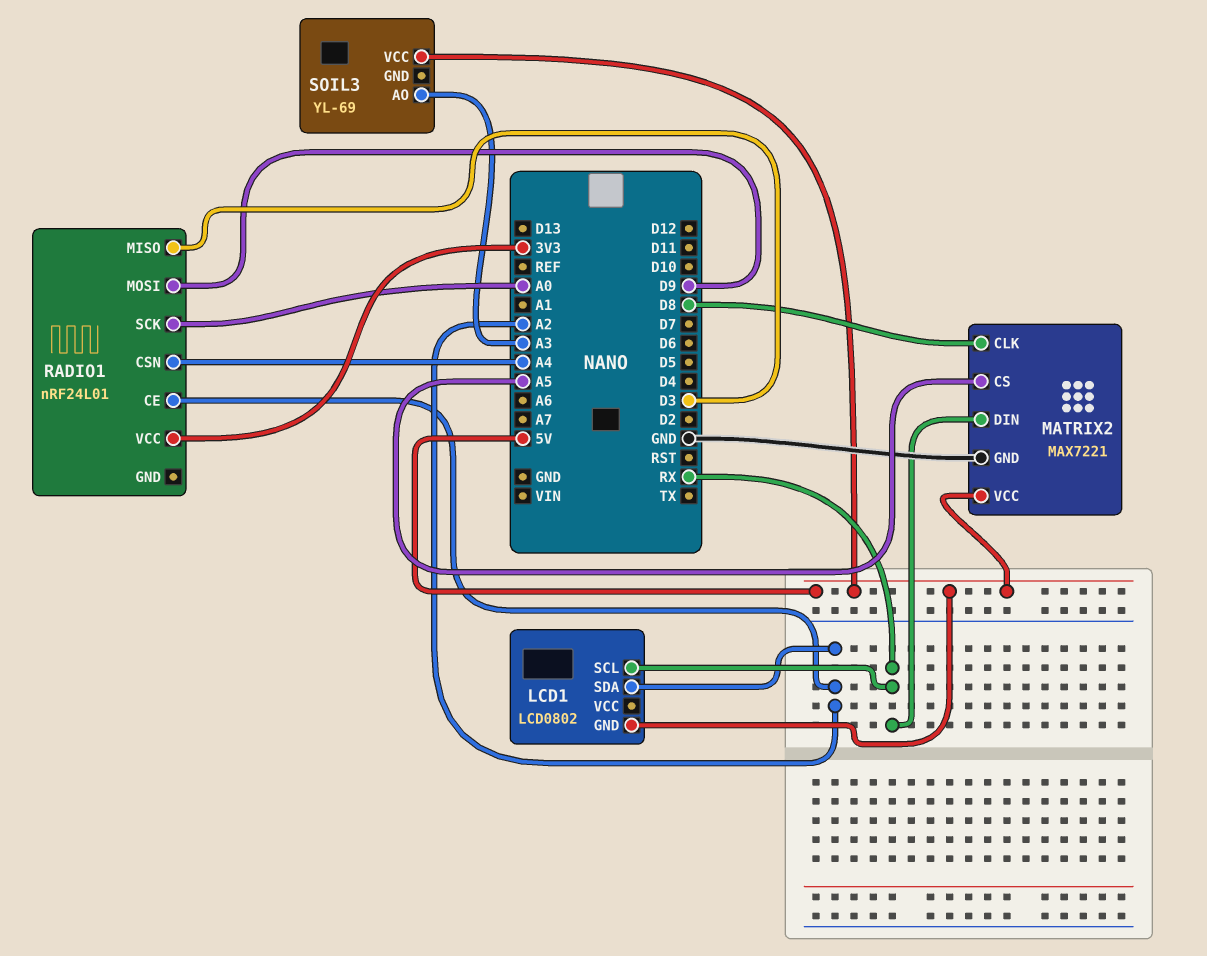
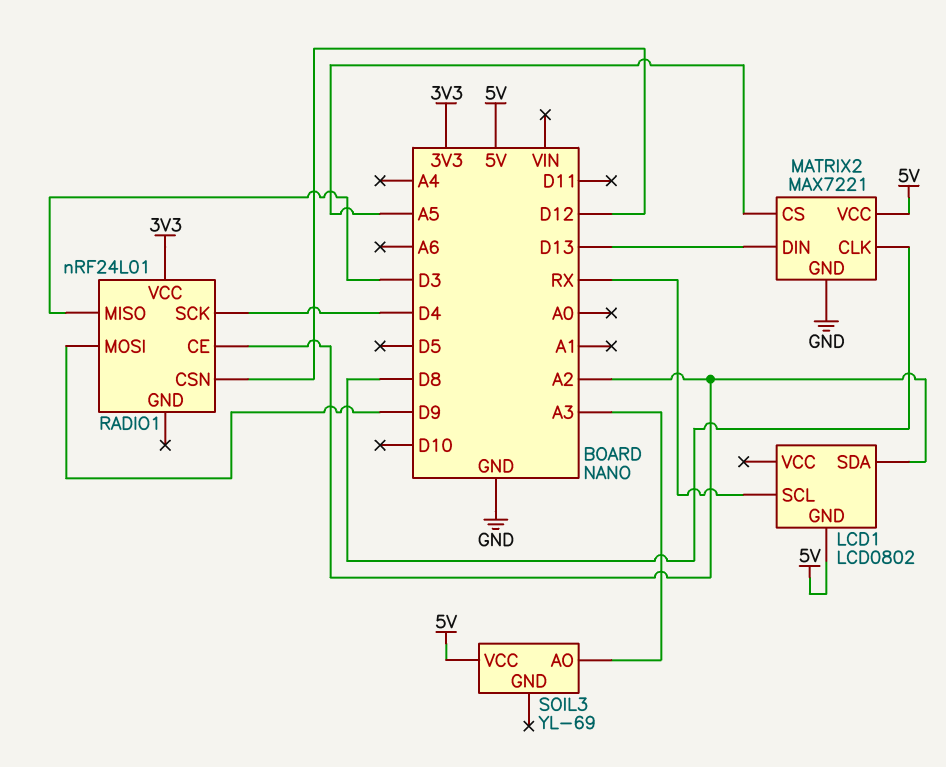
MATRIX2 pin DIN: RX -> D13
RADIO1 pin CSN: A4 -> D12
RADIO1 pin SCK: A0 -> D4

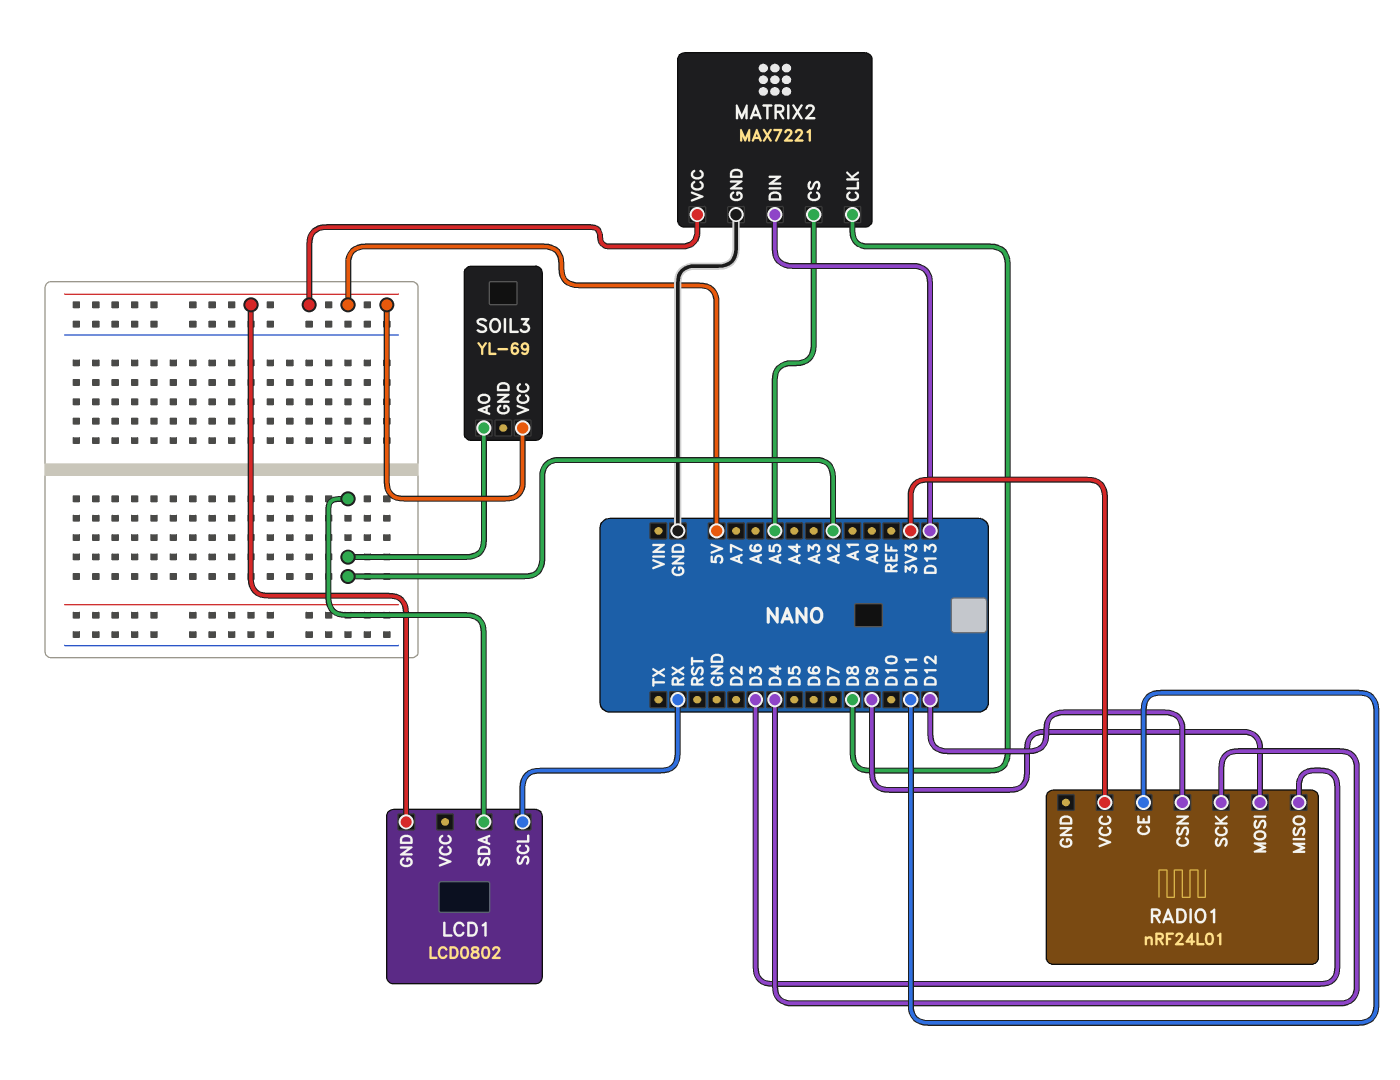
RADIO1 pin CE: A2 -> D11
SOIL3 pin AO: A3 -> A2

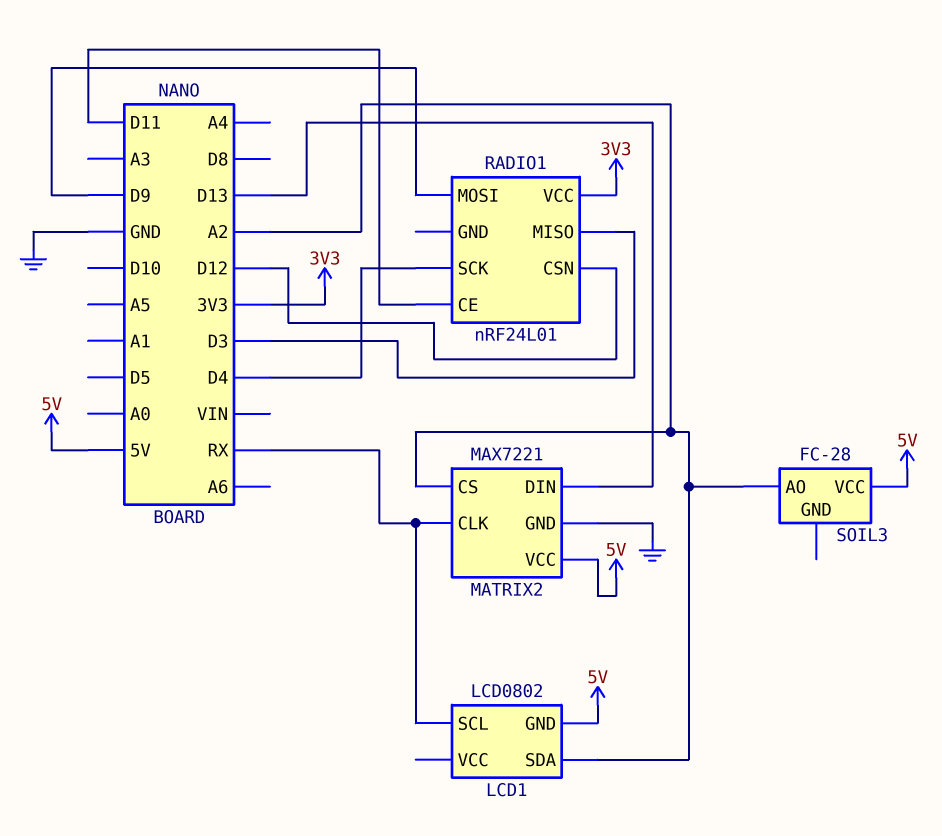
MATRIX2 pin CLK: D8 -> RX
MATRIX2 pin CS: A5 -> A2
SOIL3: YL-69 -> FC-28

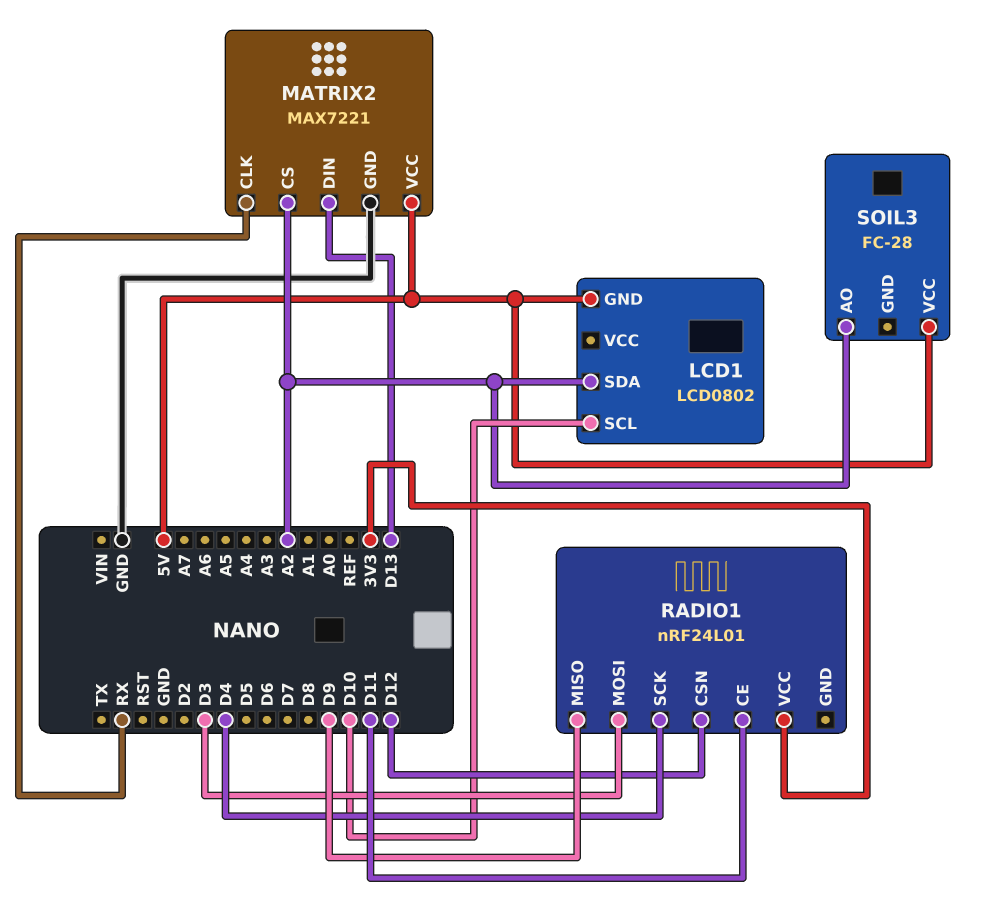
LCD1 pin SCL: RX -> D10
RADIO1 pin MISO: D3 -> D9
RADIO1 pin MOSI: D9 -> D3

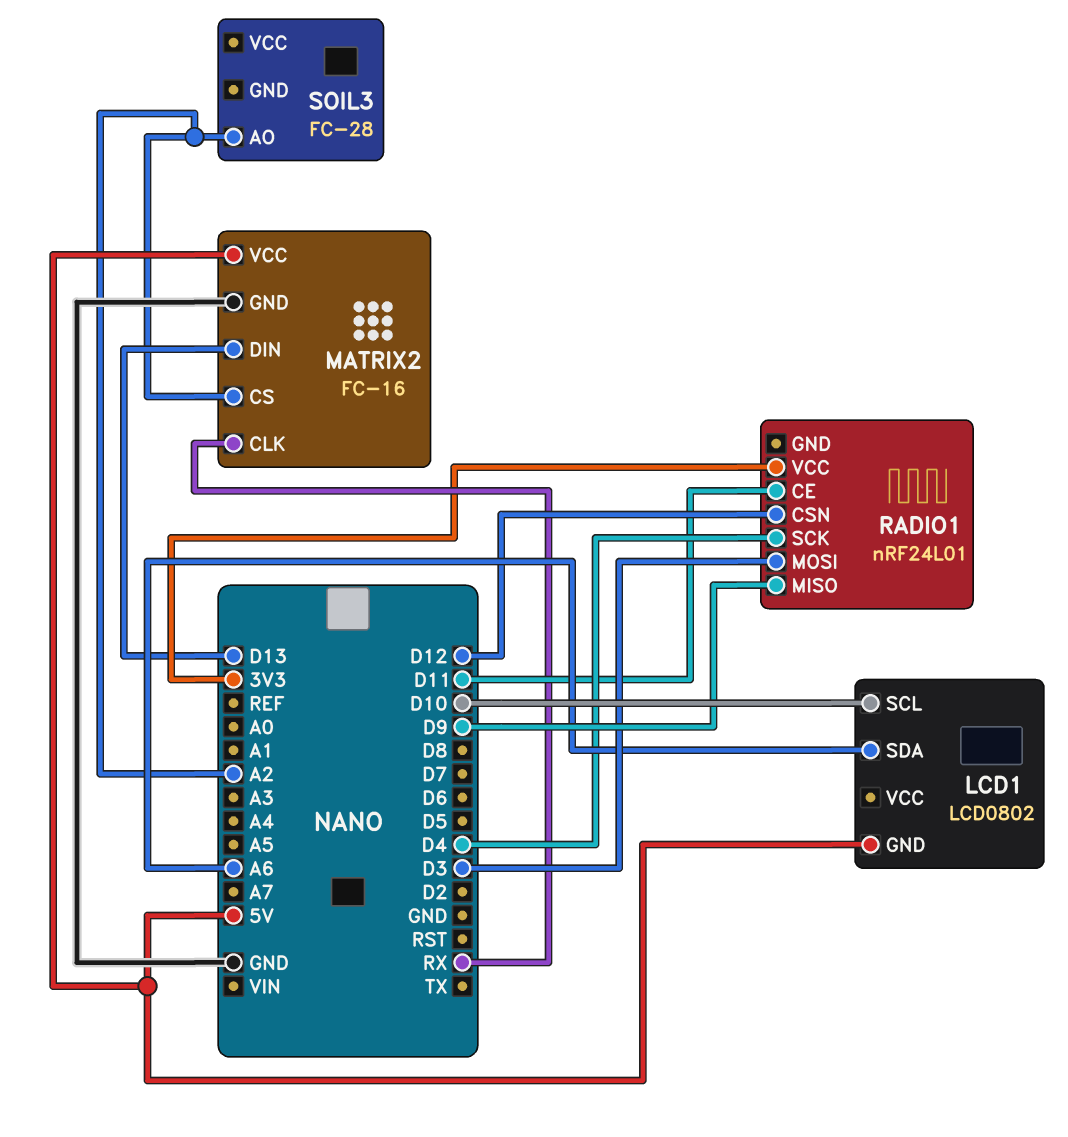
LCD1 pin SDA: A2 -> A6
MATRIX2: MAX7221 -> FC-16
SOIL3 pin VCC: 5V -> none

